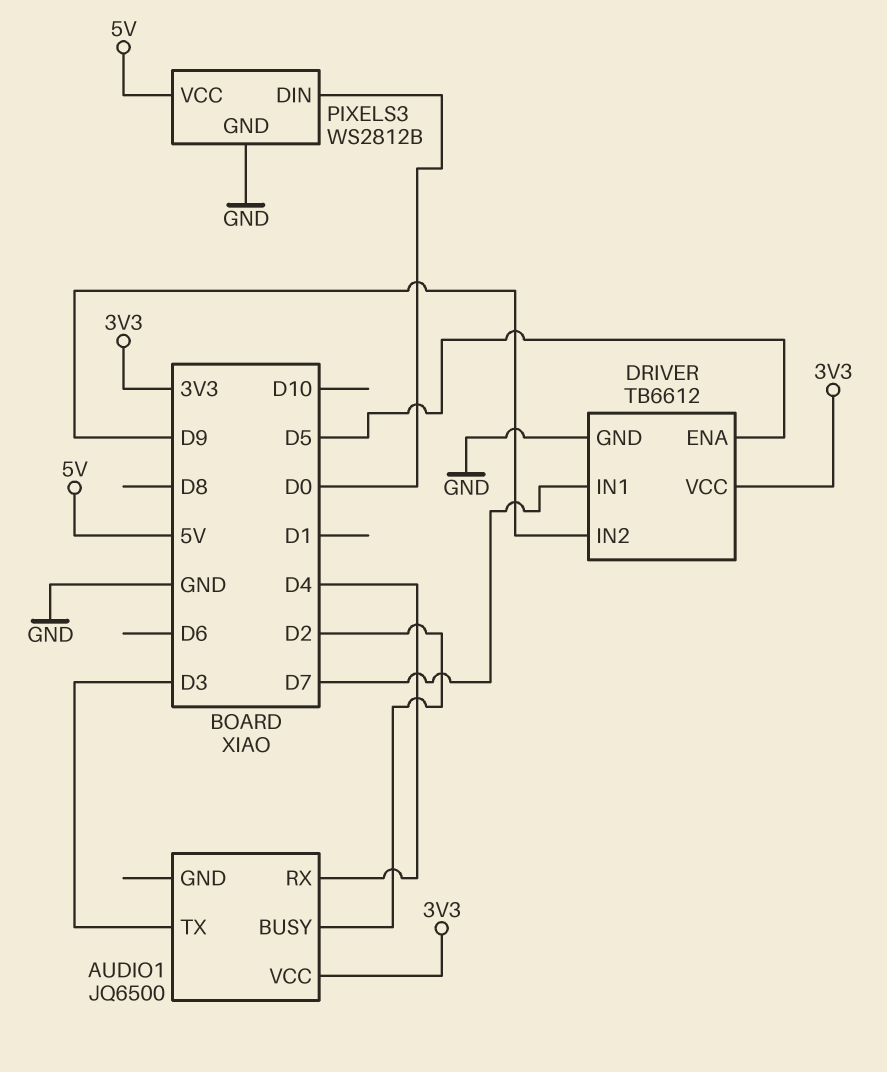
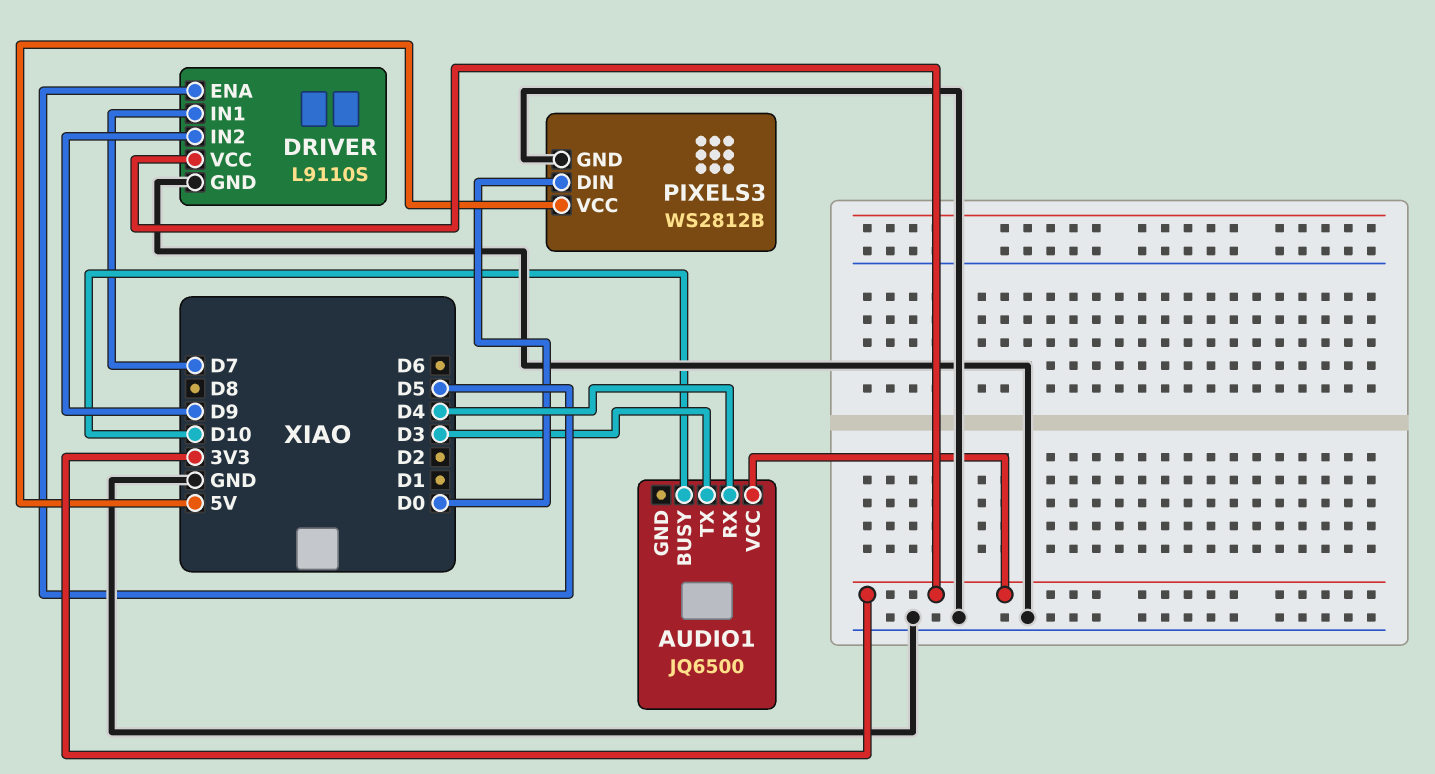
AUDIO1 pin BUSY: D2 -> D10
DRIVER: TB6612 -> L9110S

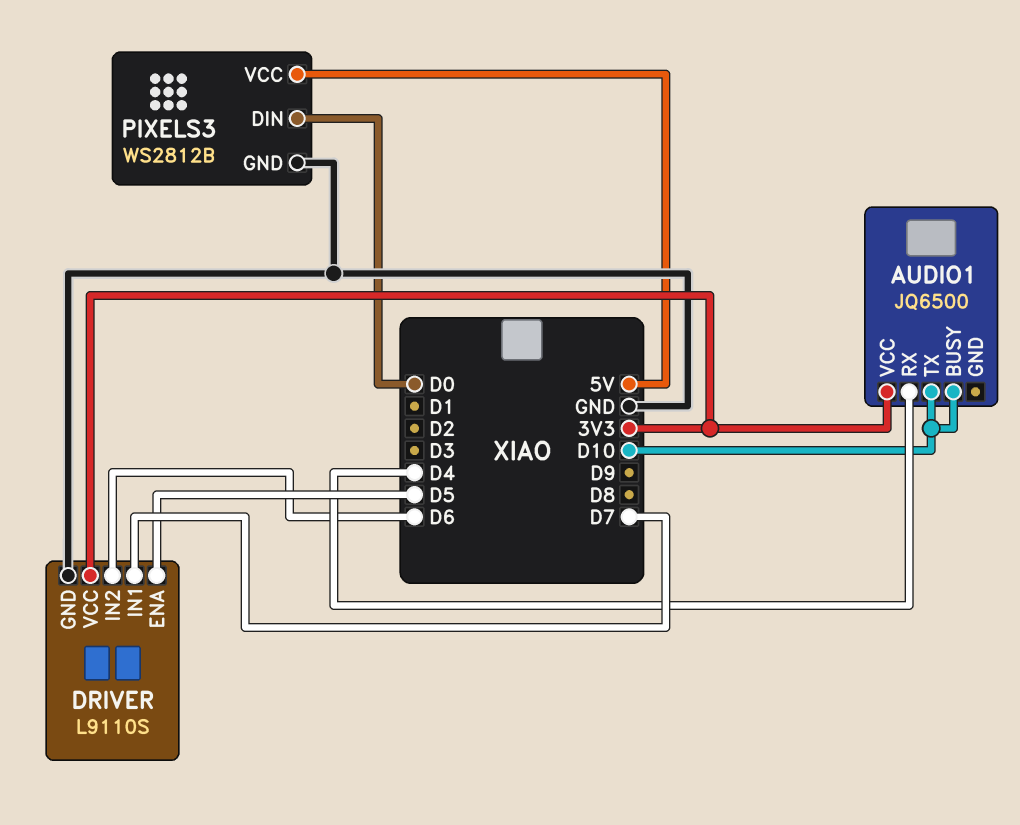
AUDIO1 pin TX: D3 -> D10
DRIVER pin IN2: D9 -> D6

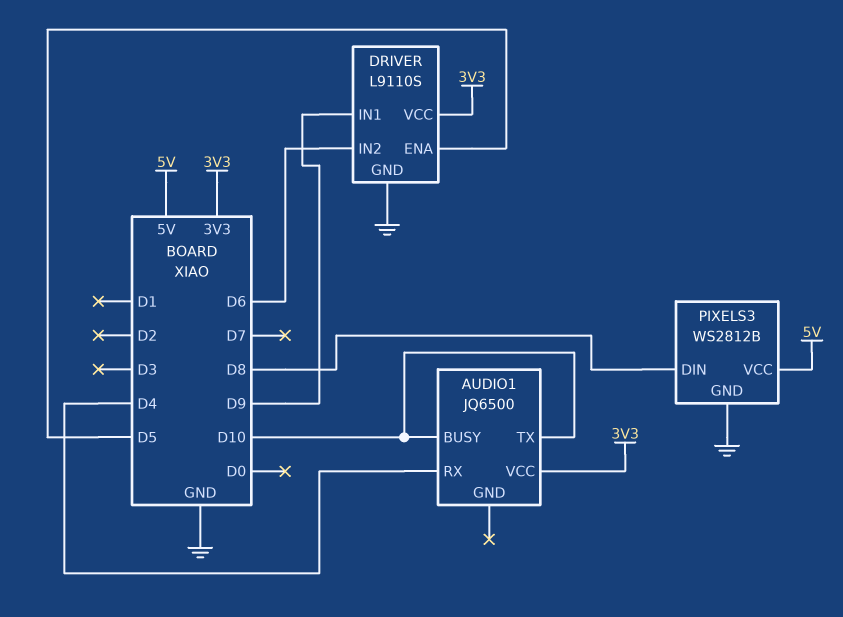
DRIVER pin IN1: D7 -> D9
PIXELS3 pin DIN: D0 -> D8

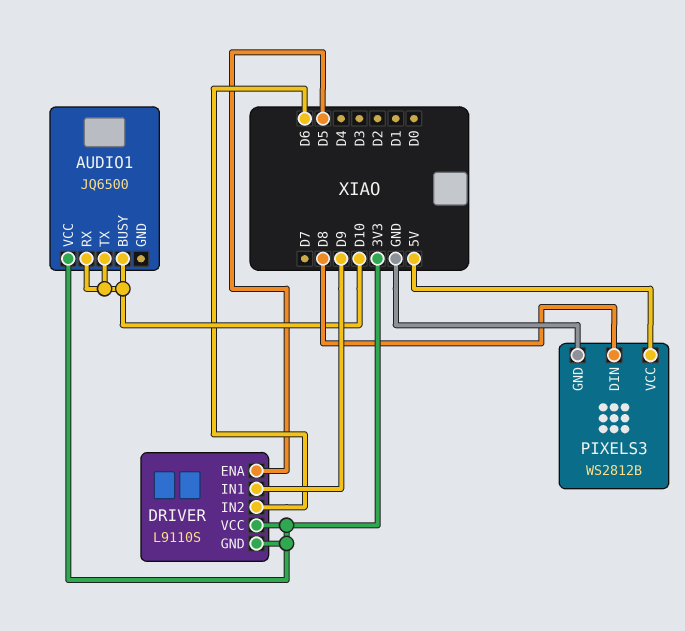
AUDIO1 pin RX: D4 -> D10
DRIVER pin GND: GND -> 3V3

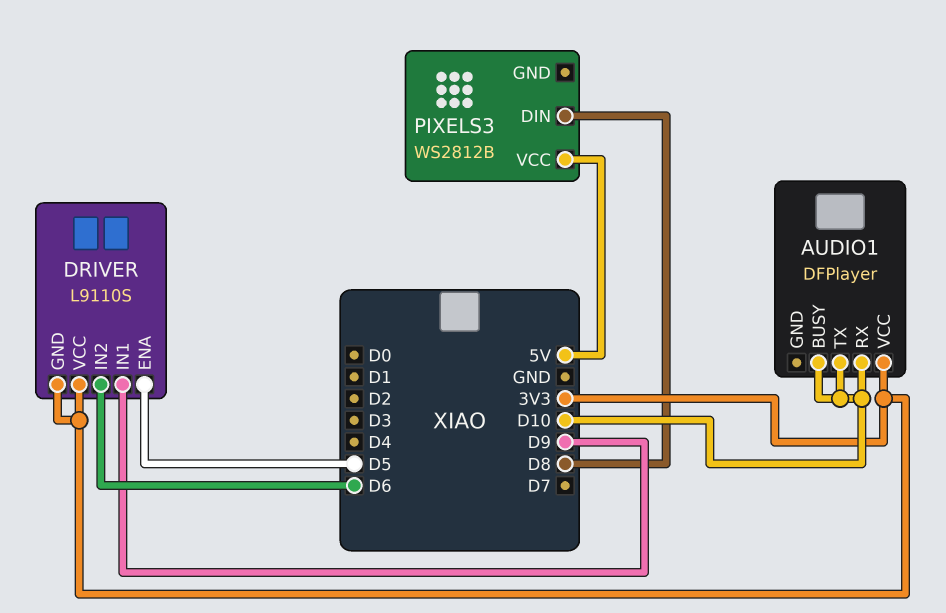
AUDIO1: JQ6500 -> DFPlayer
PIXELS3 pin GND: GND -> none

